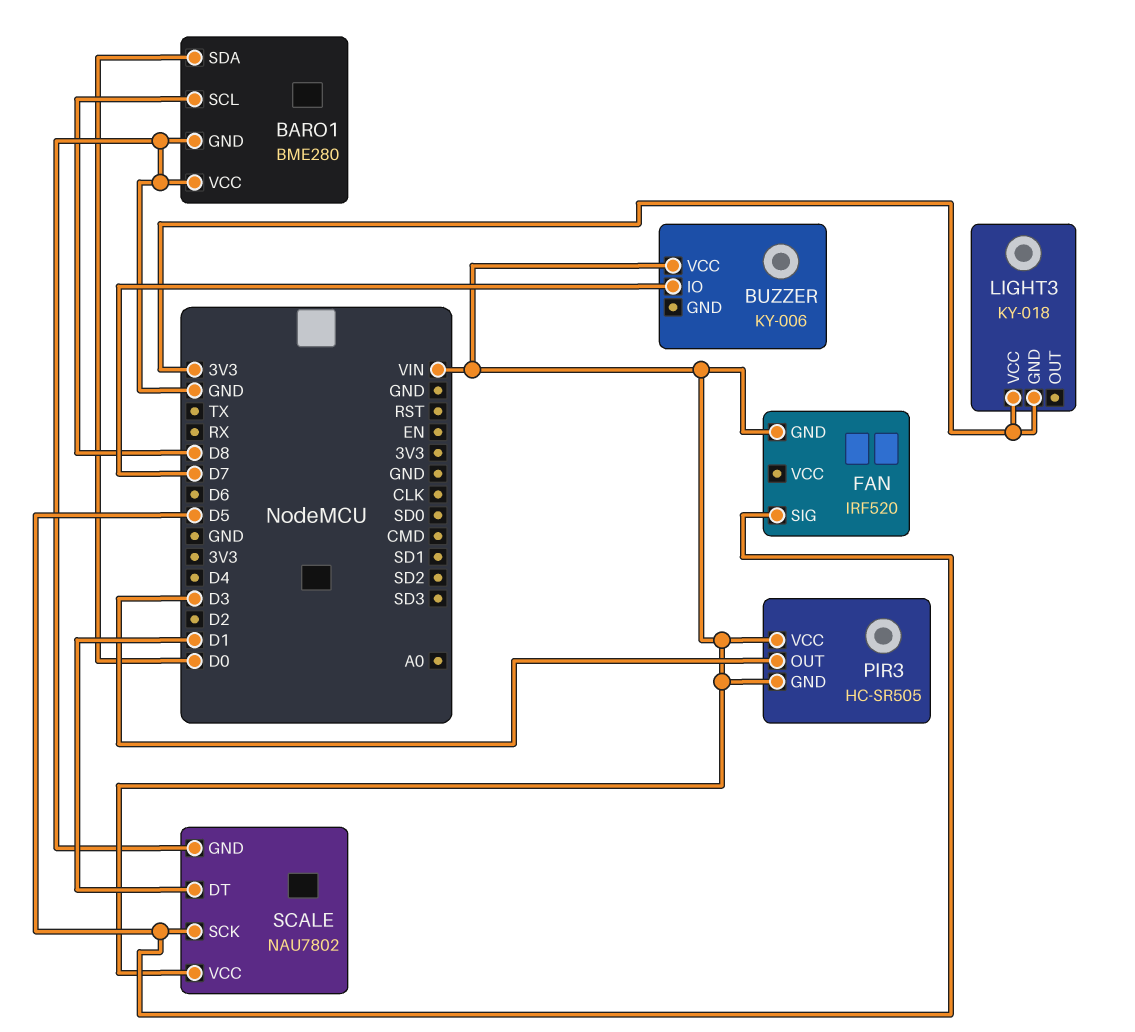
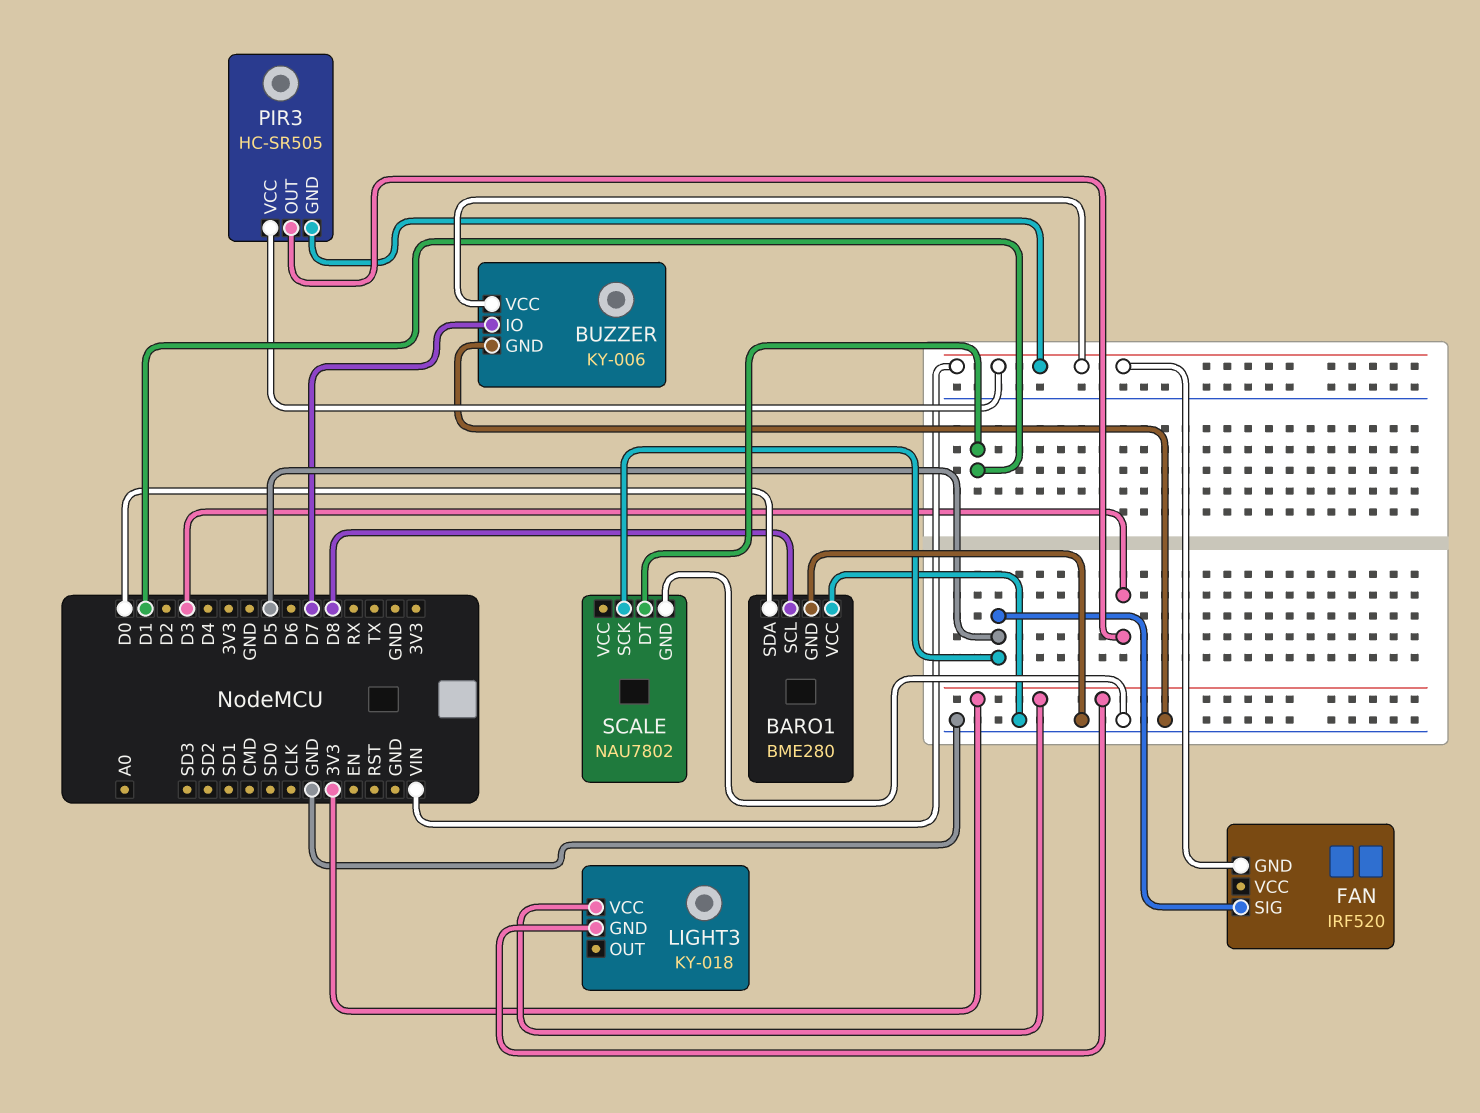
BUZZER pin GND: none -> GND
SCALE pin VCC: VIN -> none

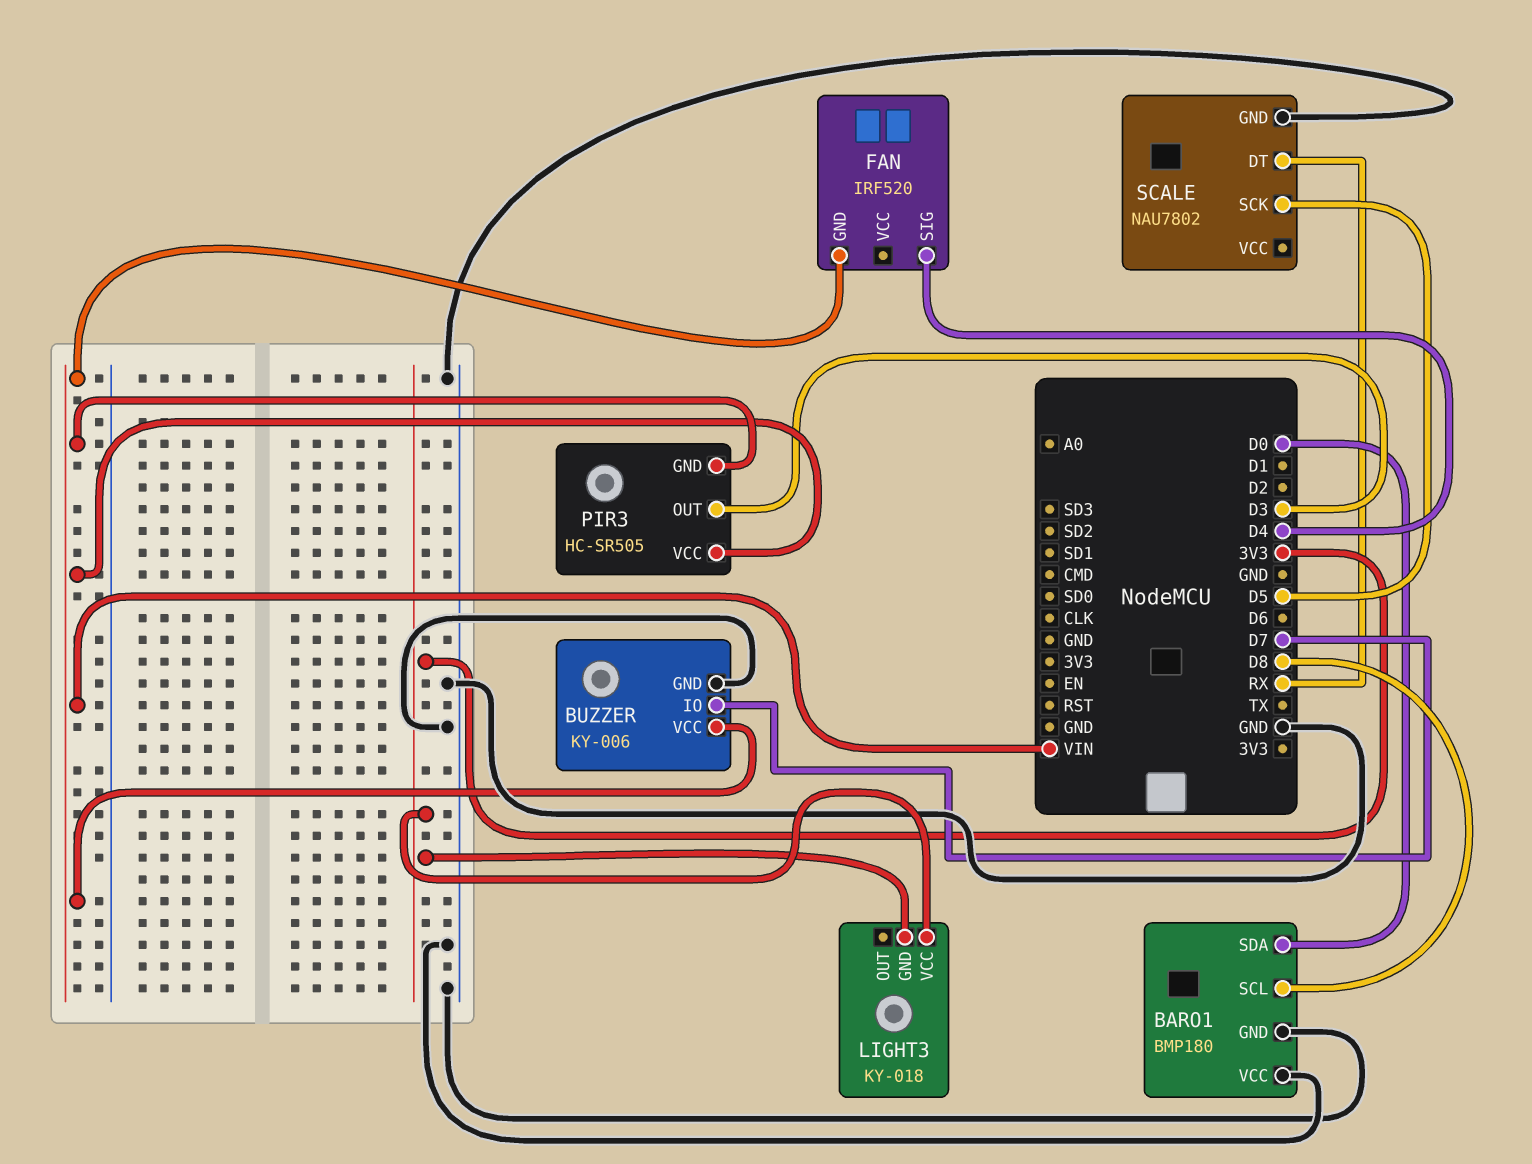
BARO1: BME280 -> BMP180
FAN pin SIG: D5 -> D4
SCALE pin DT: D1 -> RX

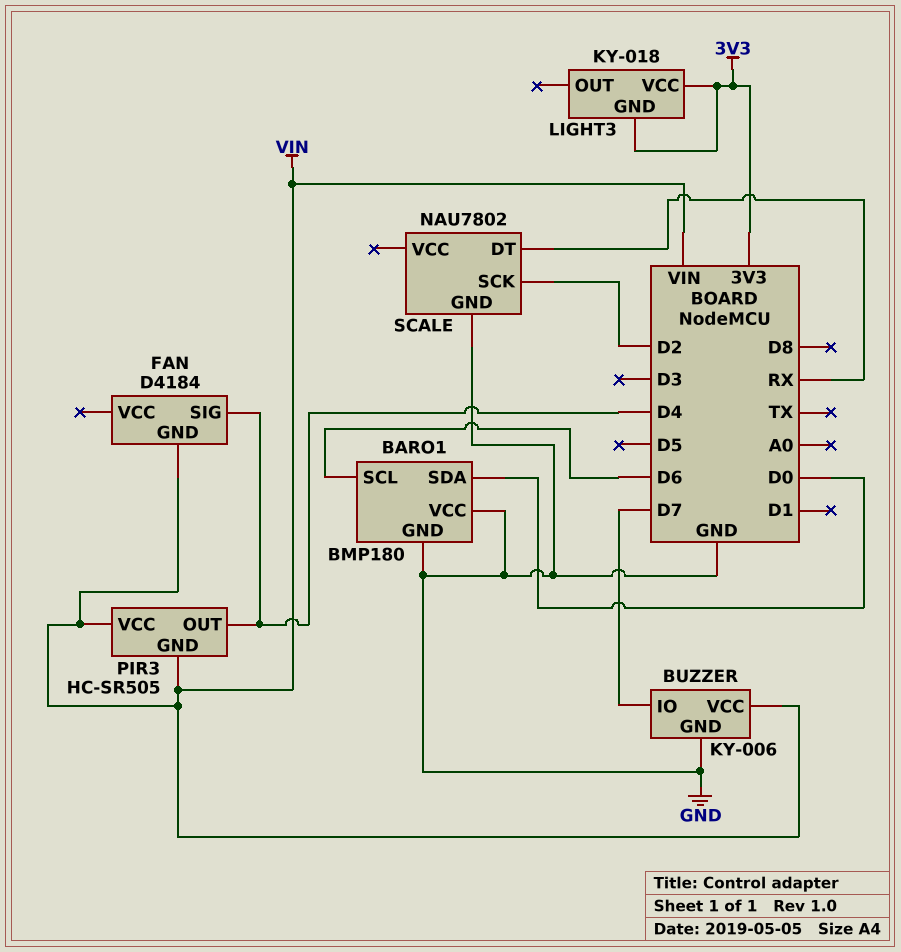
BARO1 pin SCL: D8 -> D6
FAN: IRF520 -> D4184
PIR3 pin OUT: D3 -> D4
SCALE pin SCK: D5 -> D2

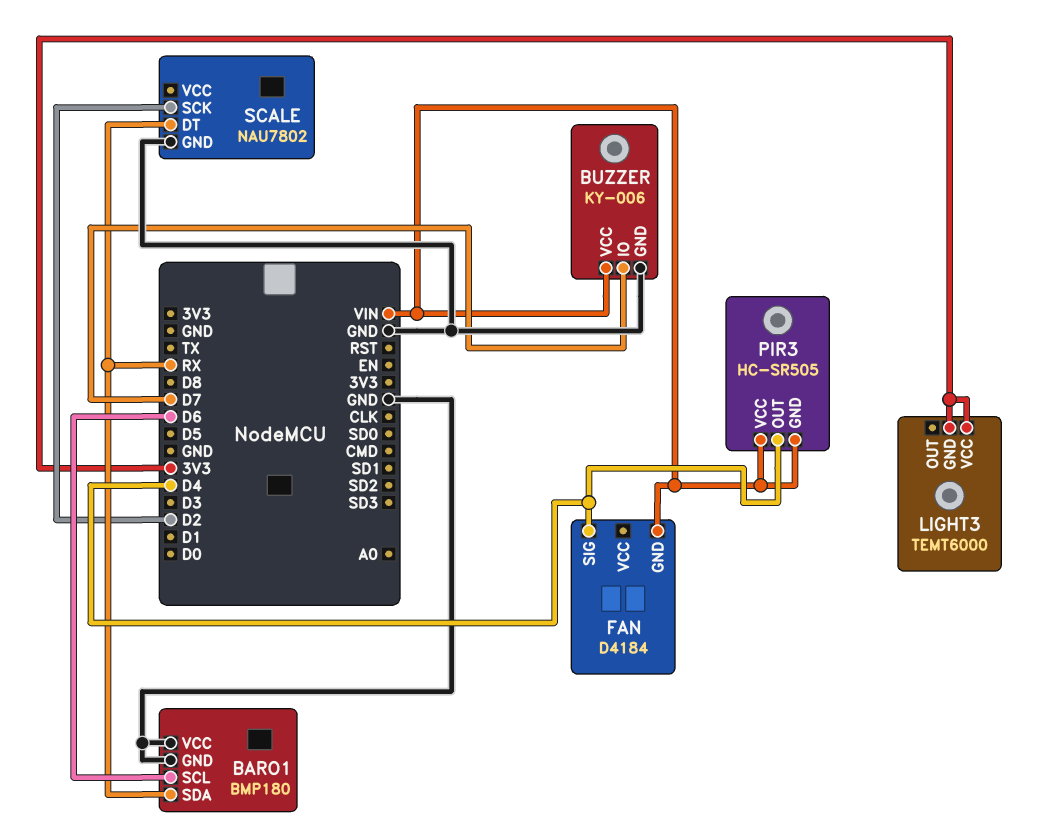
BARO1 pin SDA: D0 -> RX
LIGHT3: KY-018 -> TEMT6000

